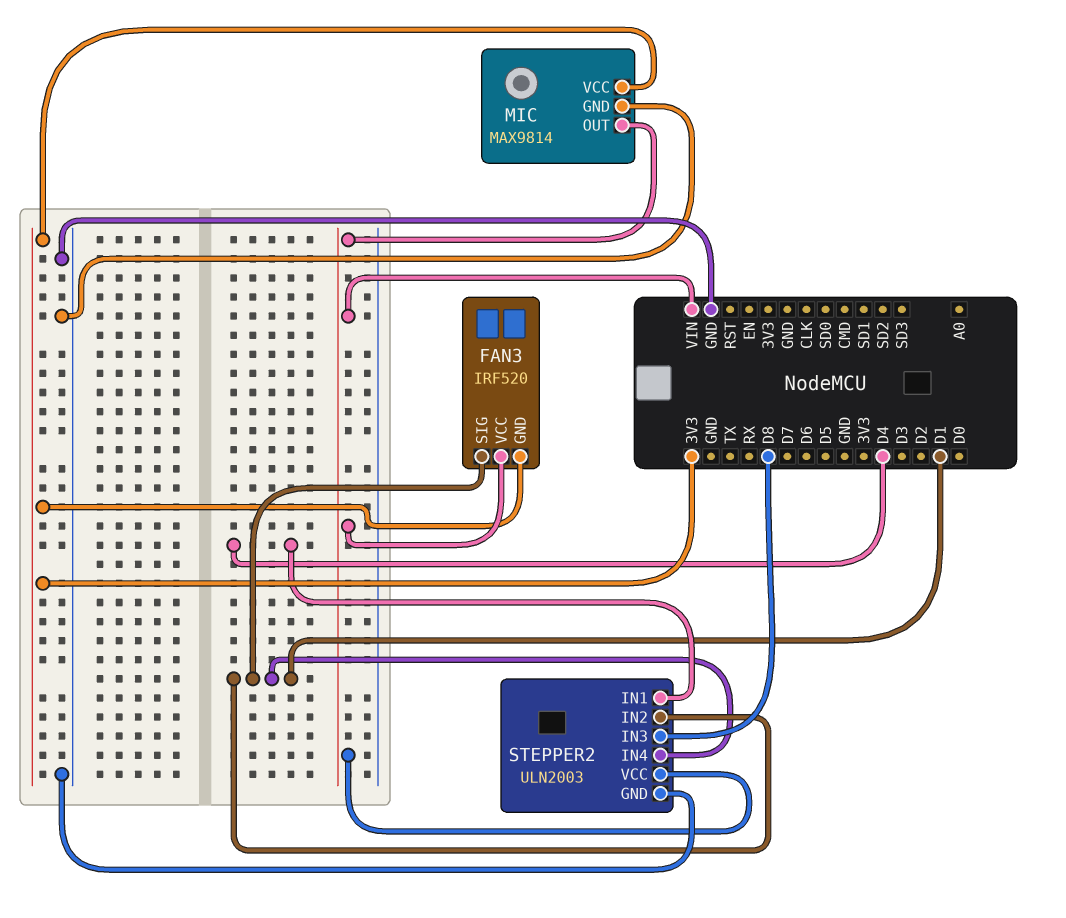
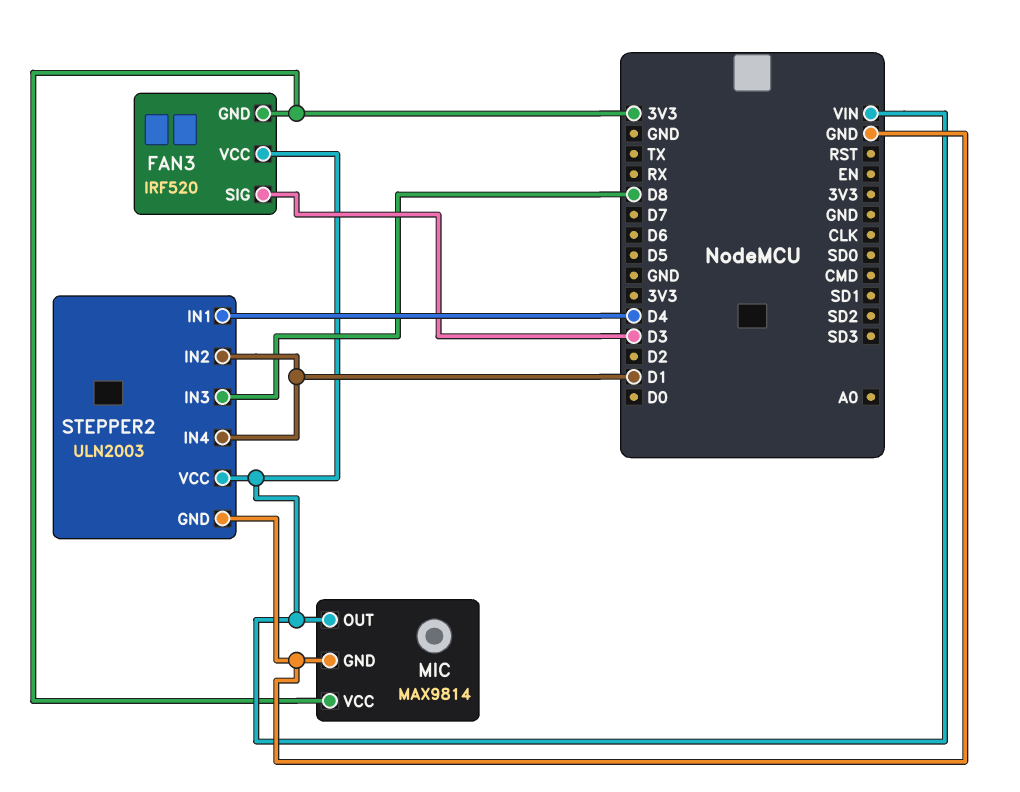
FAN3 pin SIG: D1 -> D3

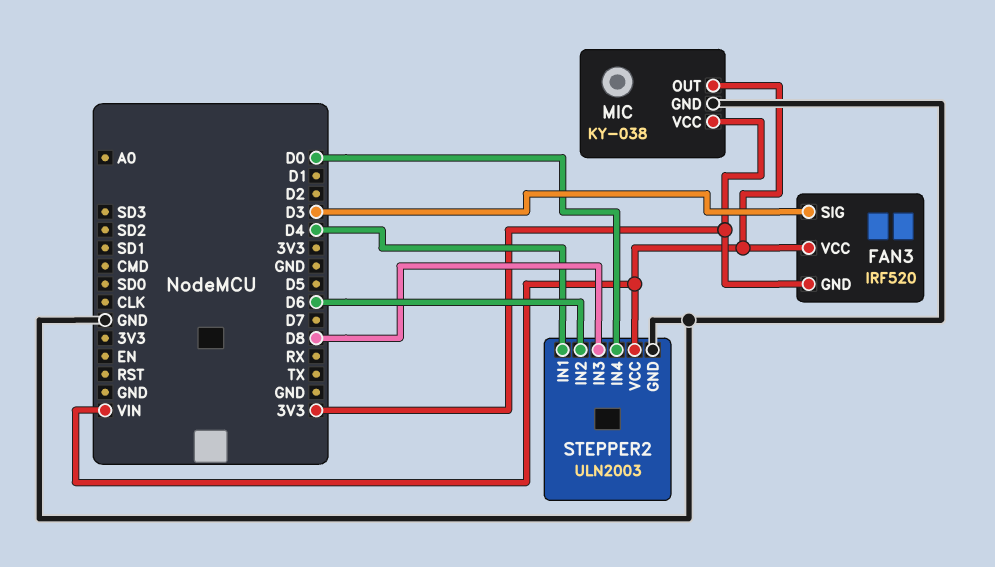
MIC: MAX9814 -> KY-038
STEPPER2 pin IN2: D1 -> D6
STEPPER2 pin IN4: D1 -> D0

